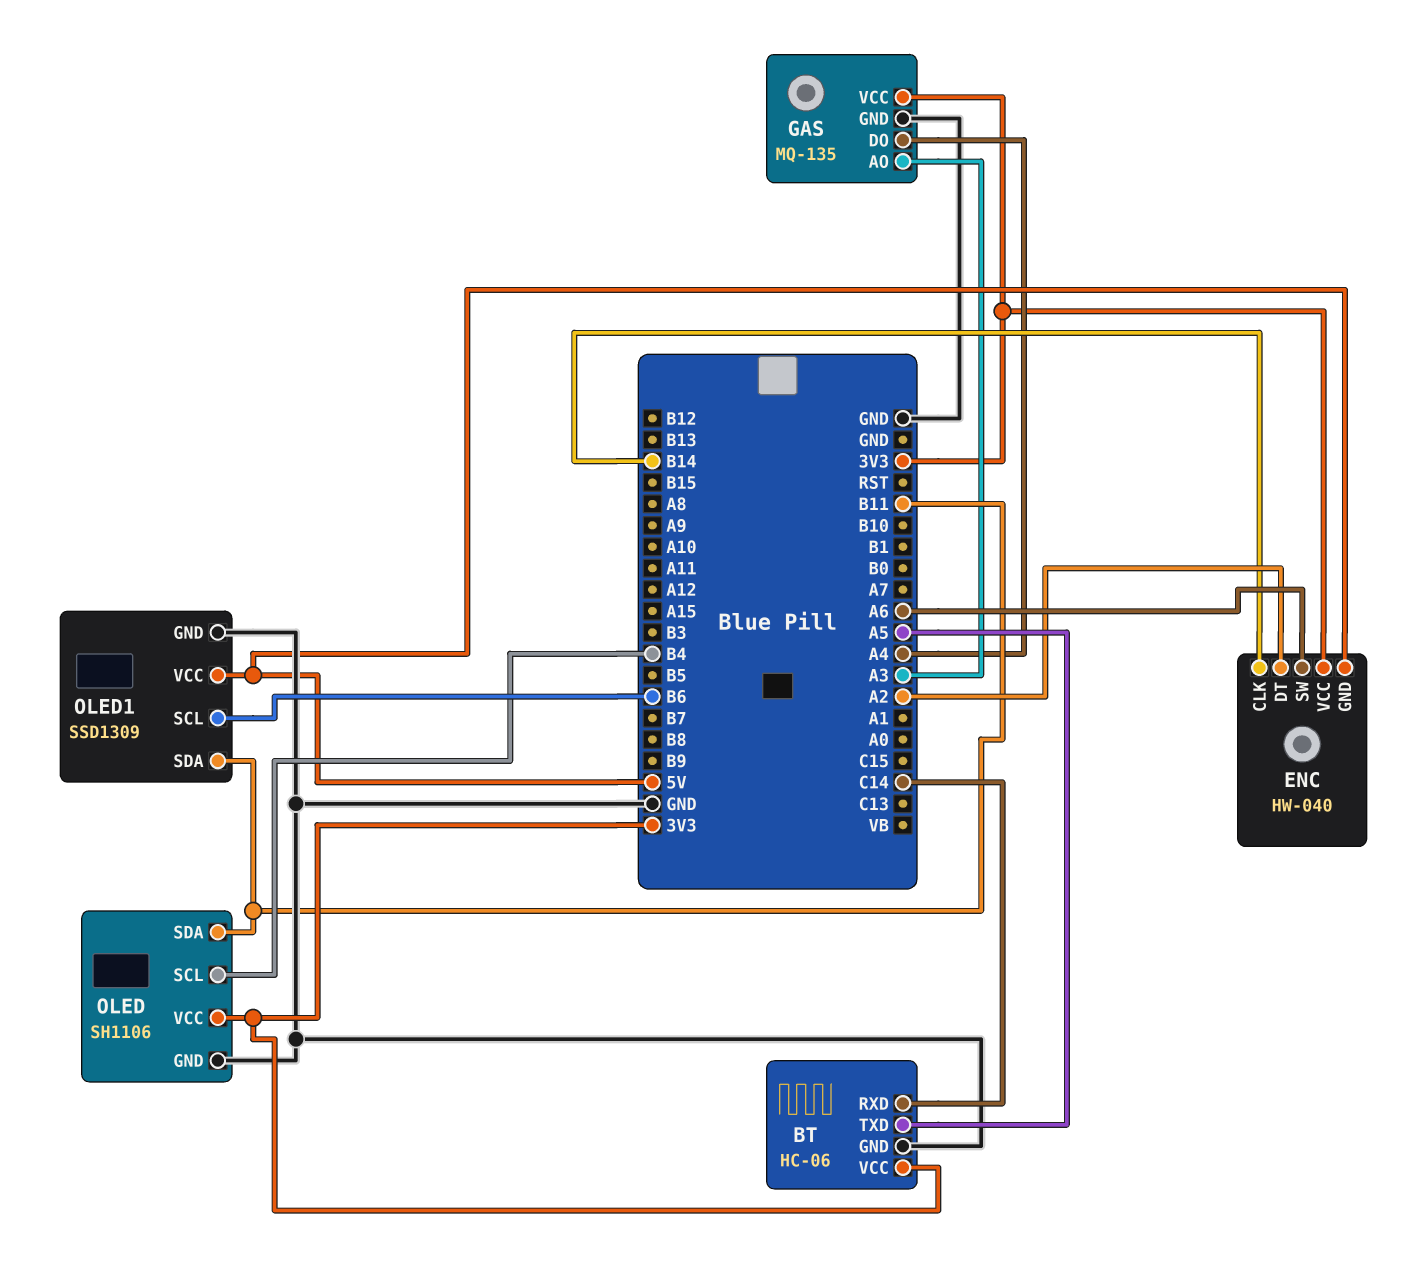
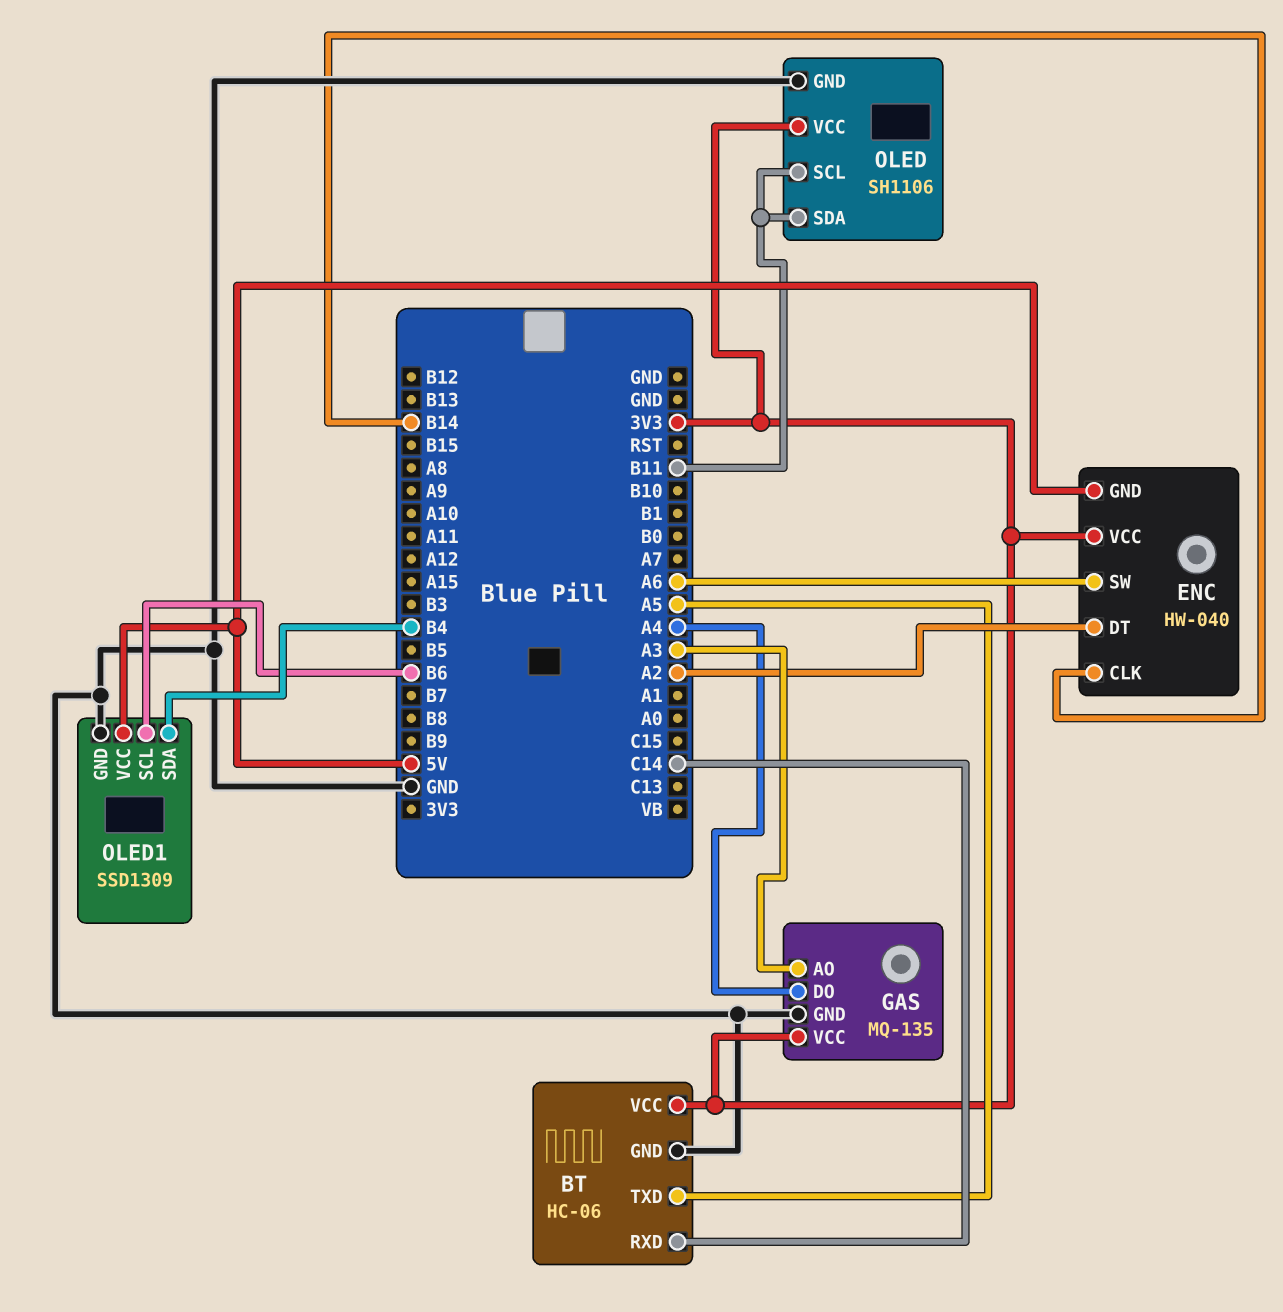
OLED pin SCL: B4 -> B11
OLED1 pin SDA: B11 -> B4

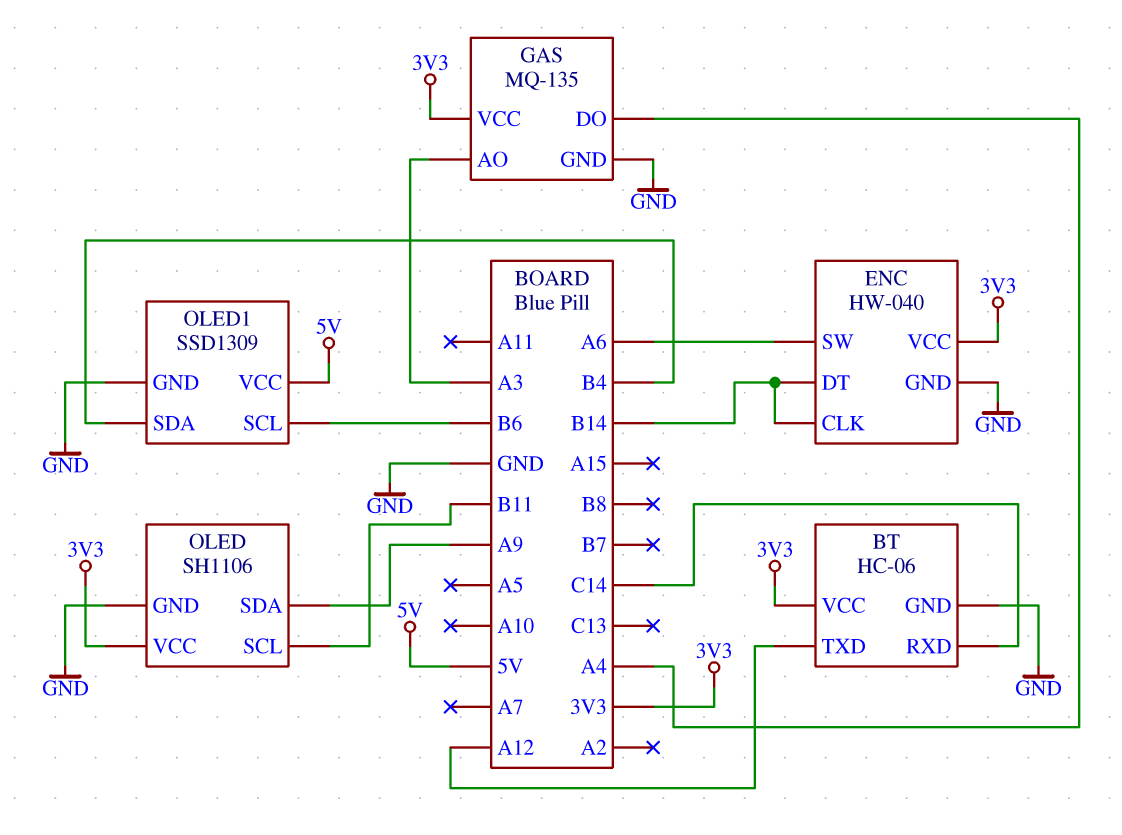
BT pin TXD: A5 -> A12
ENC pin DT: A2 -> B14
ENC pin GND: 5V -> GND
OLED pin SDA: B11 -> A9

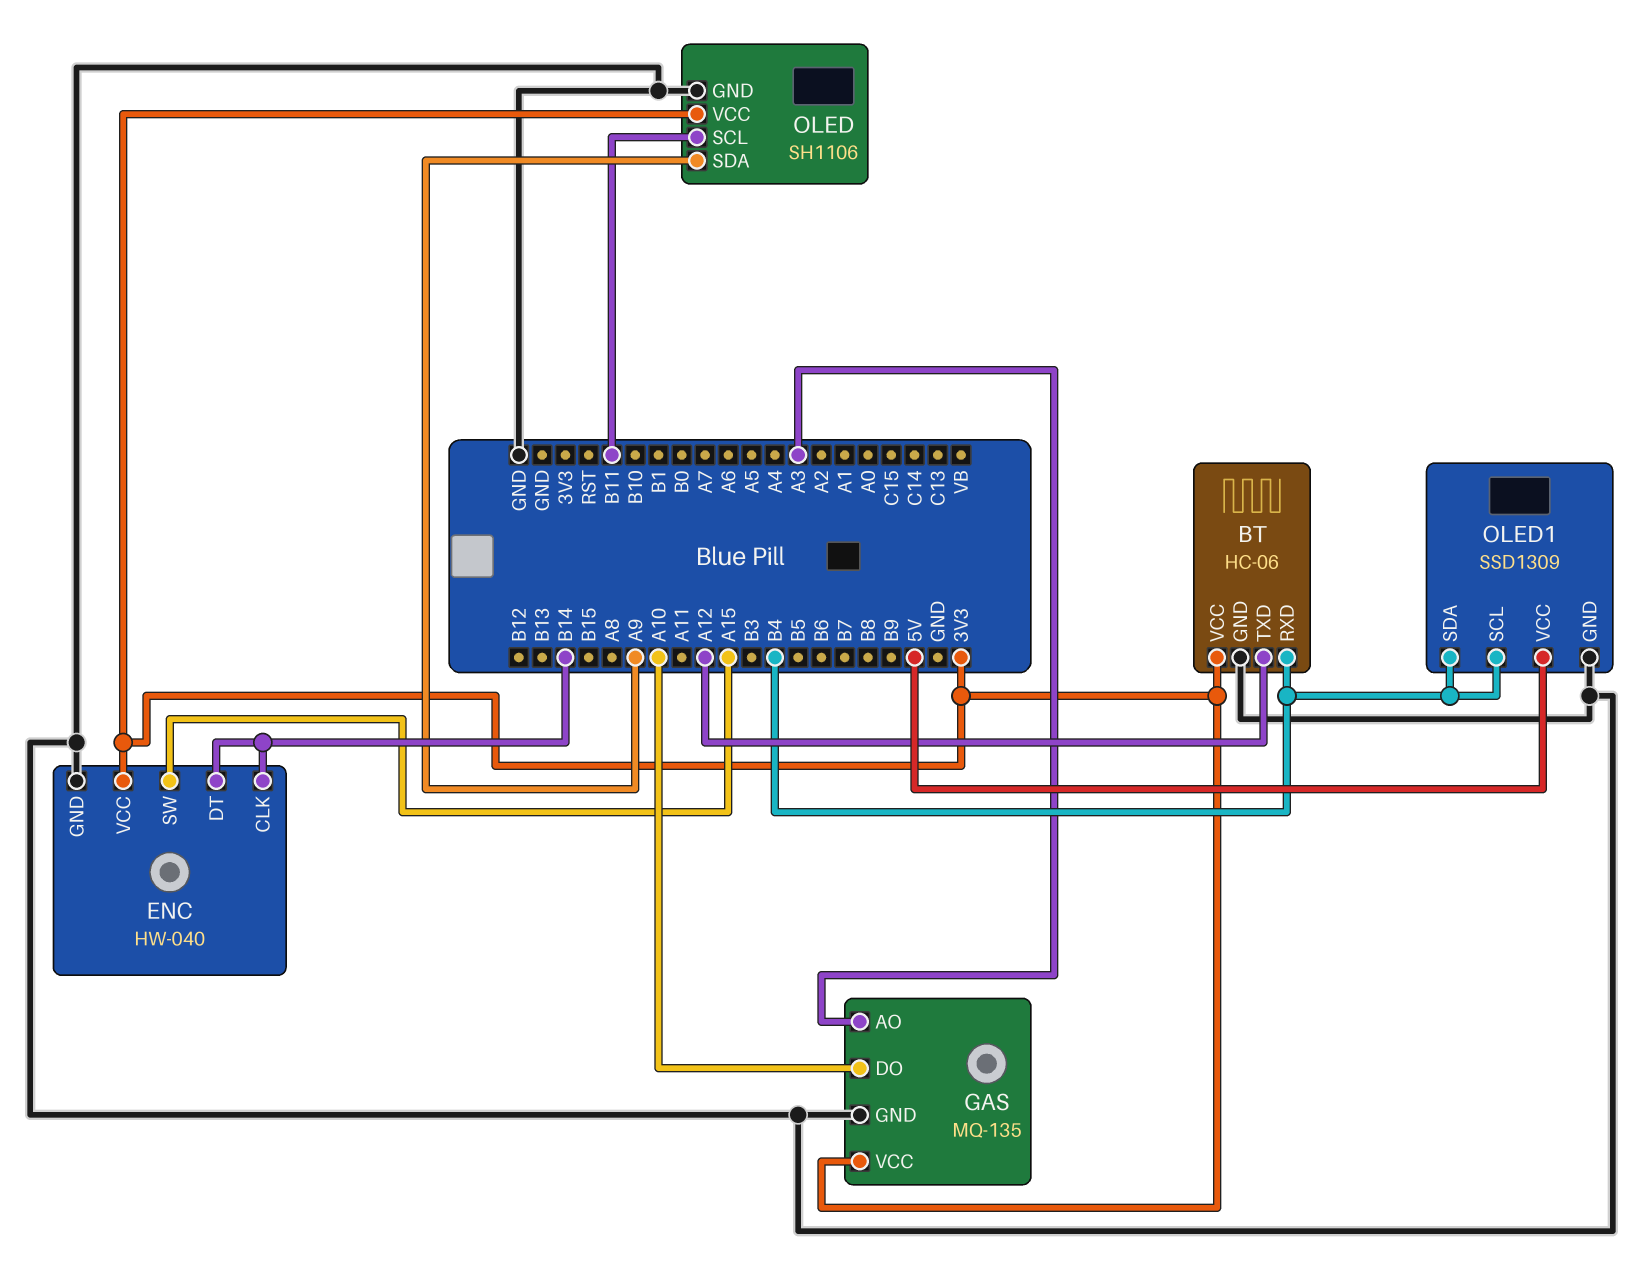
BT pin RXD: C14 -> B4
ENC pin SW: A6 -> A15
GAS pin DO: A4 -> A10
OLED1 pin SCL: B6 -> B4

